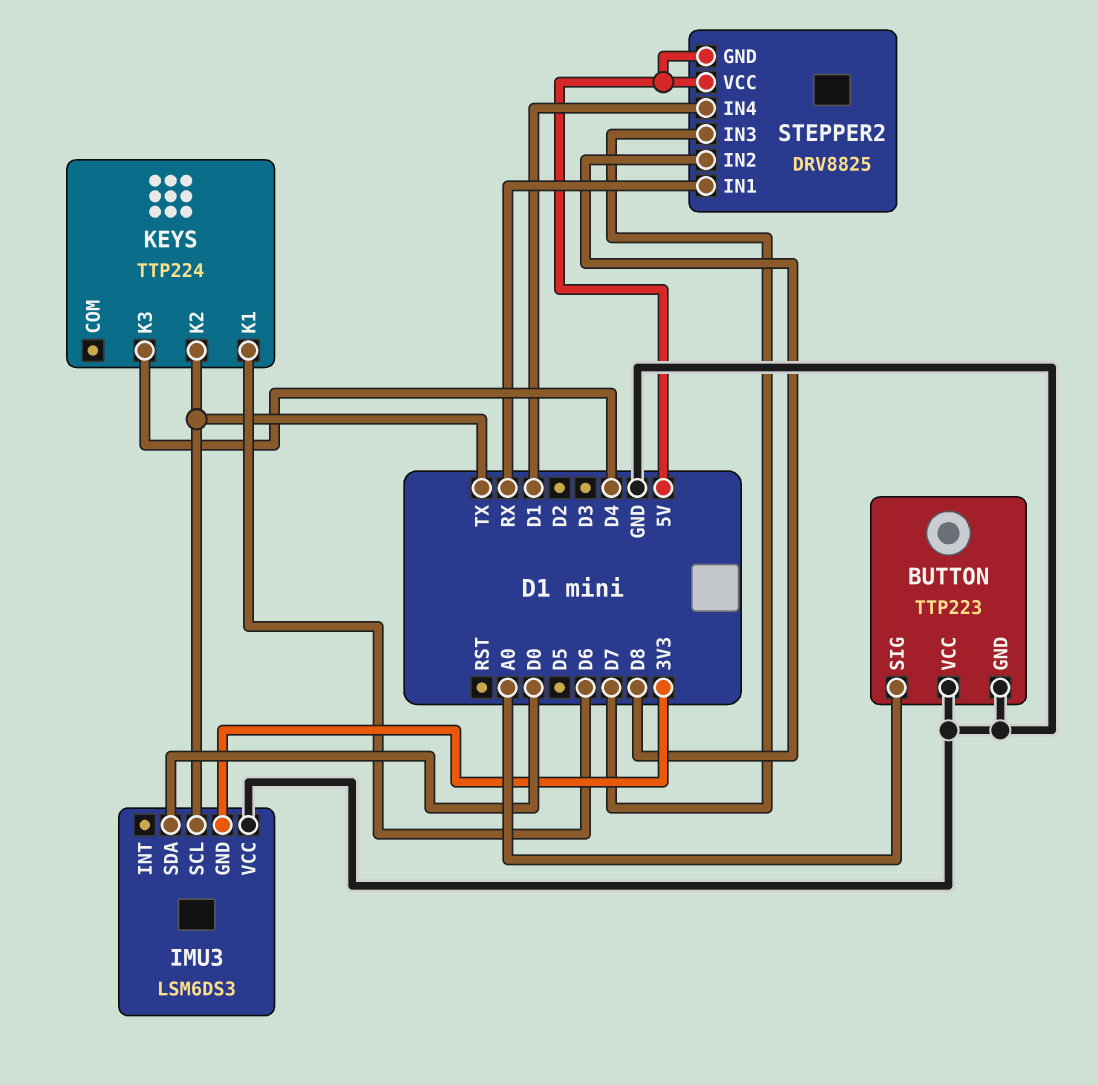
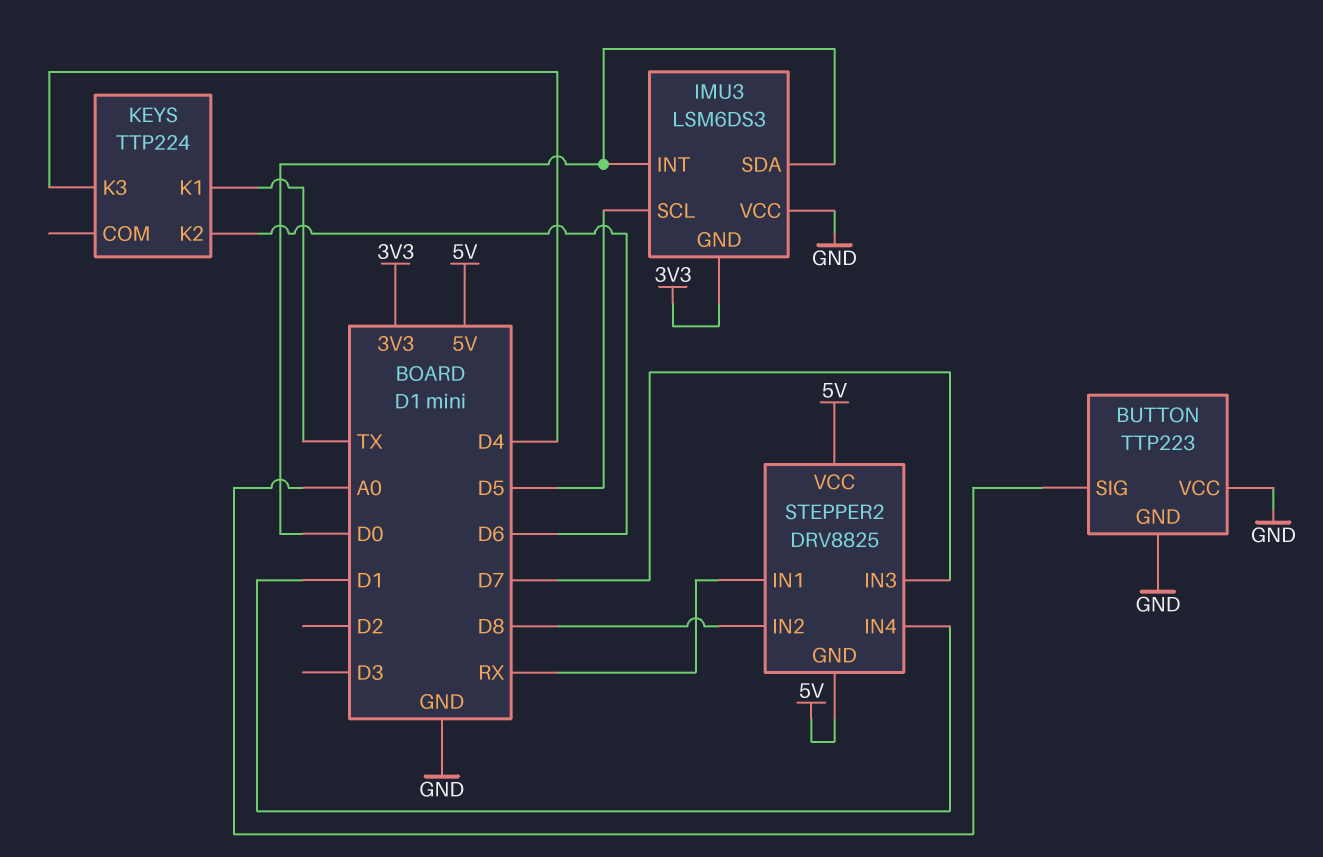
IMU3 pin INT: none -> D0
IMU3 pin SCL: TX -> D5
KEYS pin K1: D6 -> TX
KEYS pin K2: TX -> D6

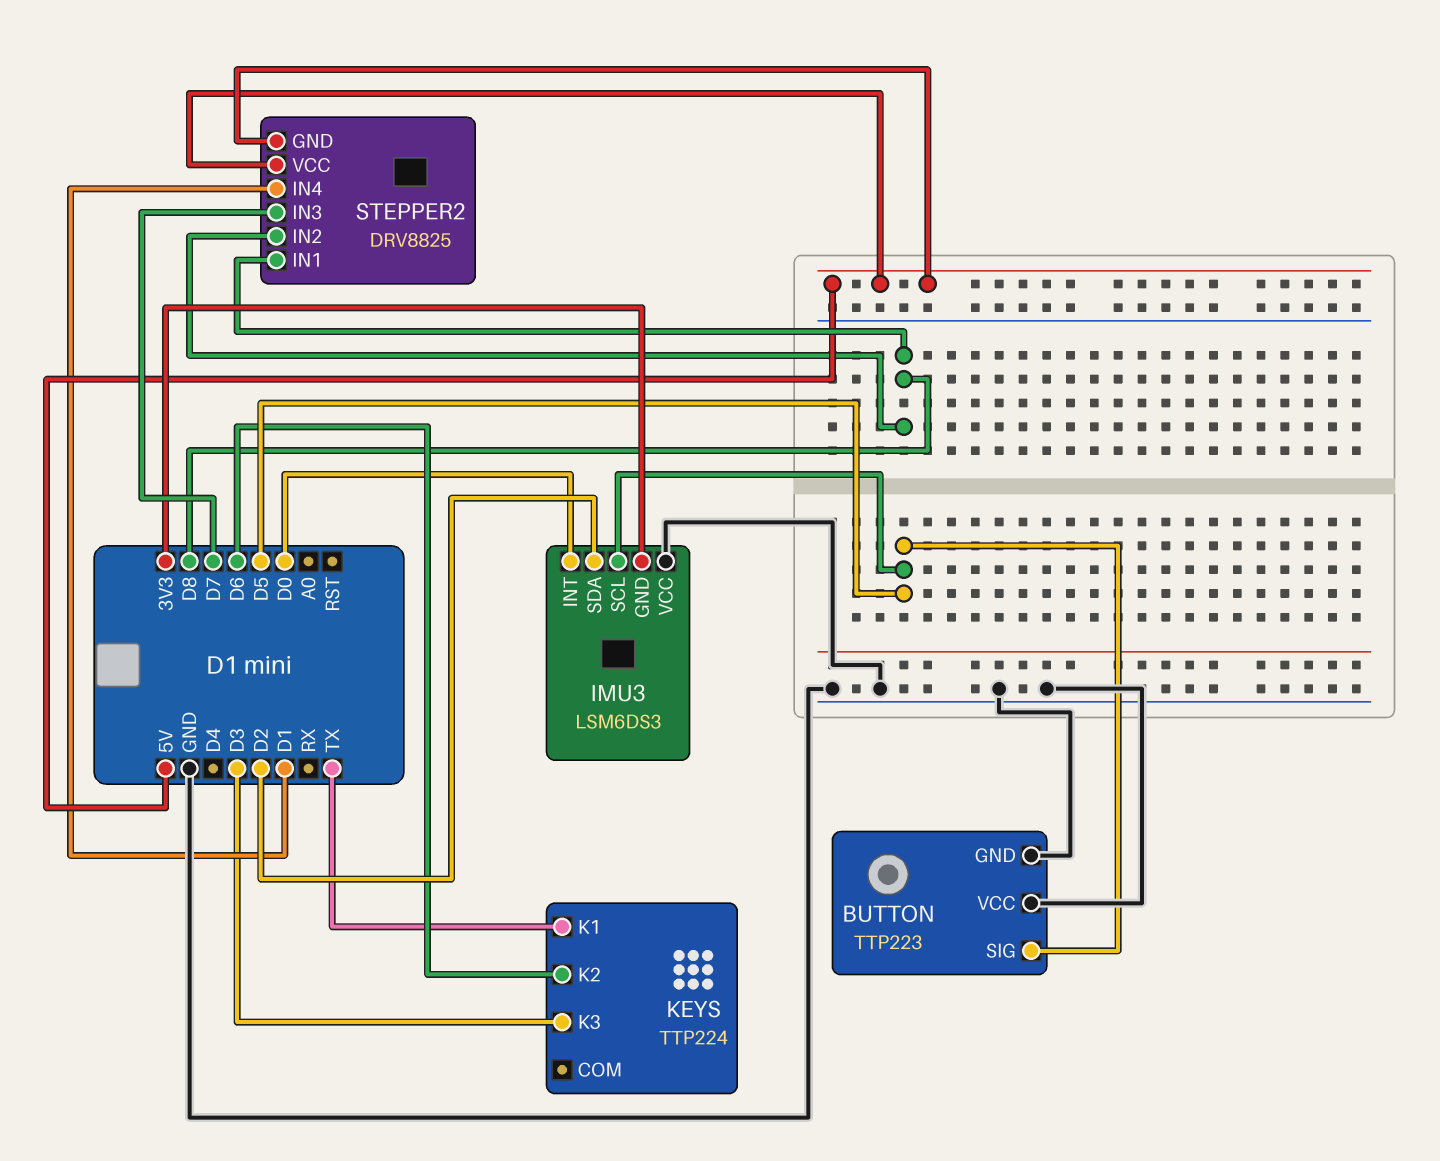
BUTTON pin SIG: A0 -> D5
IMU3 pin SDA: D0 -> D2
KEYS pin K3: D4 -> D3
STEPPER2 pin IN1: RX -> D8

